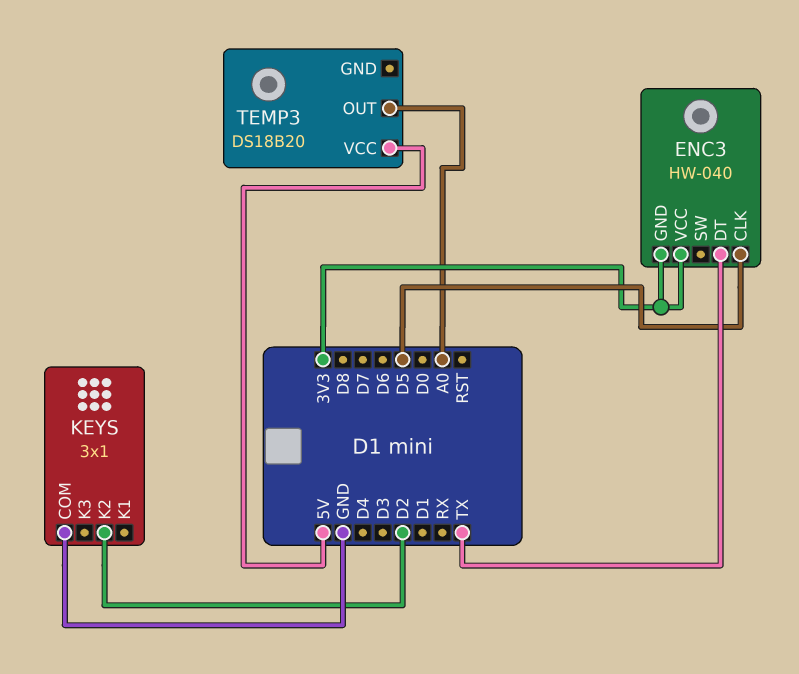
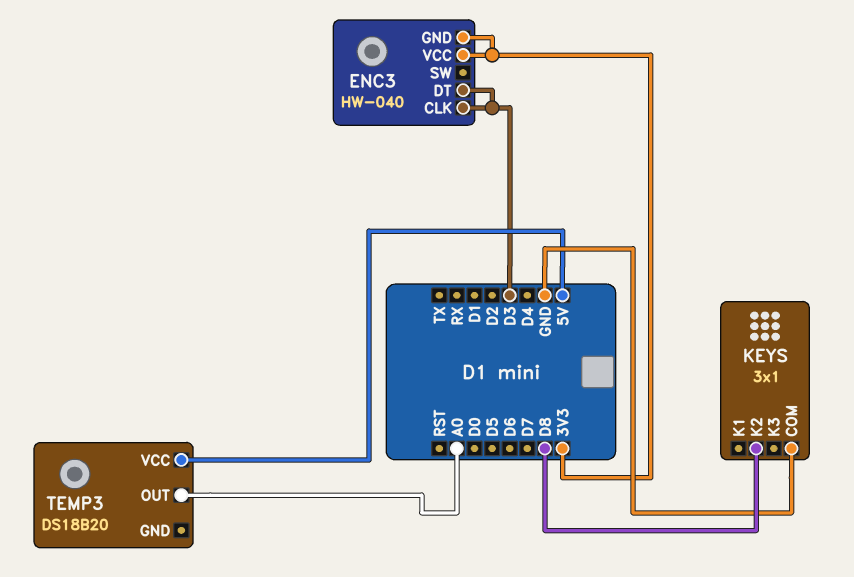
ENC3 pin CLK: D5 -> D3
ENC3 pin DT: TX -> D3
KEYS pin K2: D2 -> D8

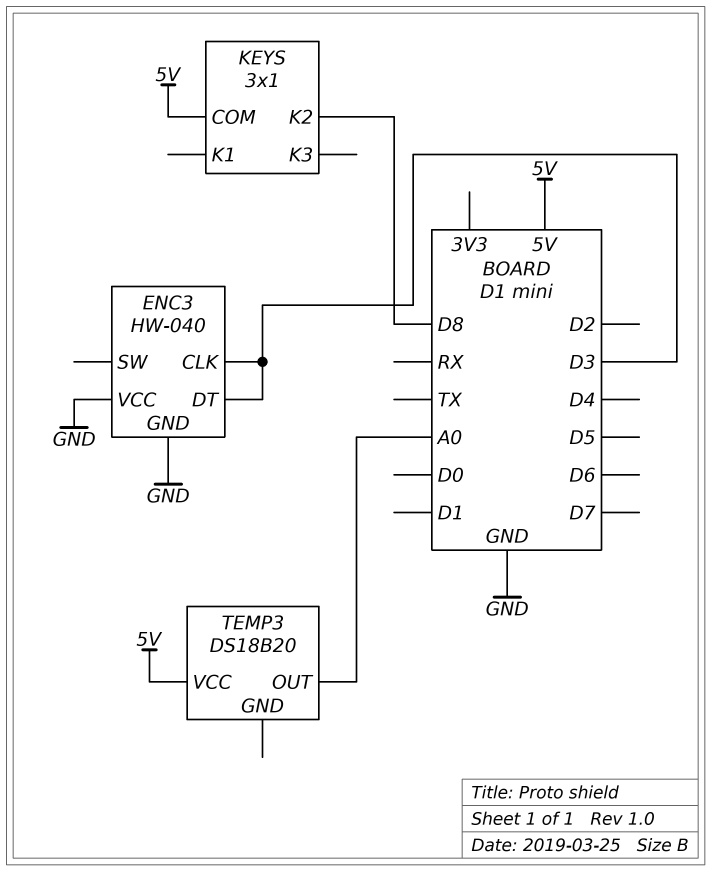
ENC3 pin GND: 3V3 -> GND
ENC3 pin VCC: 3V3 -> GND
KEYS pin COM: GND -> 5V

